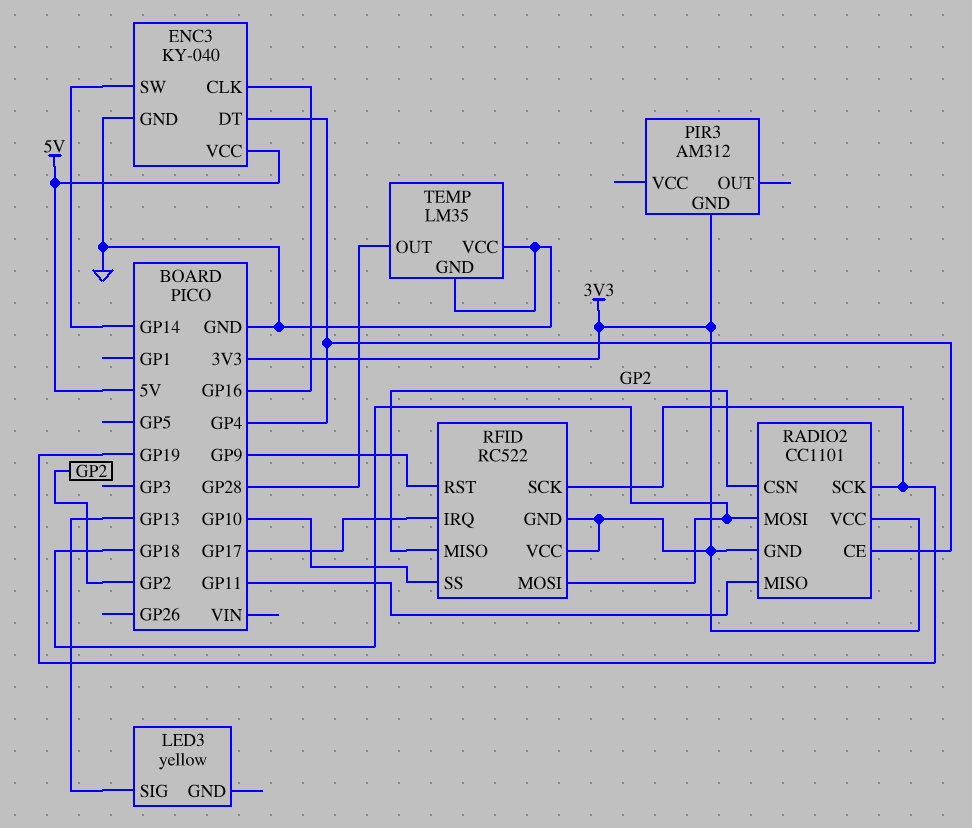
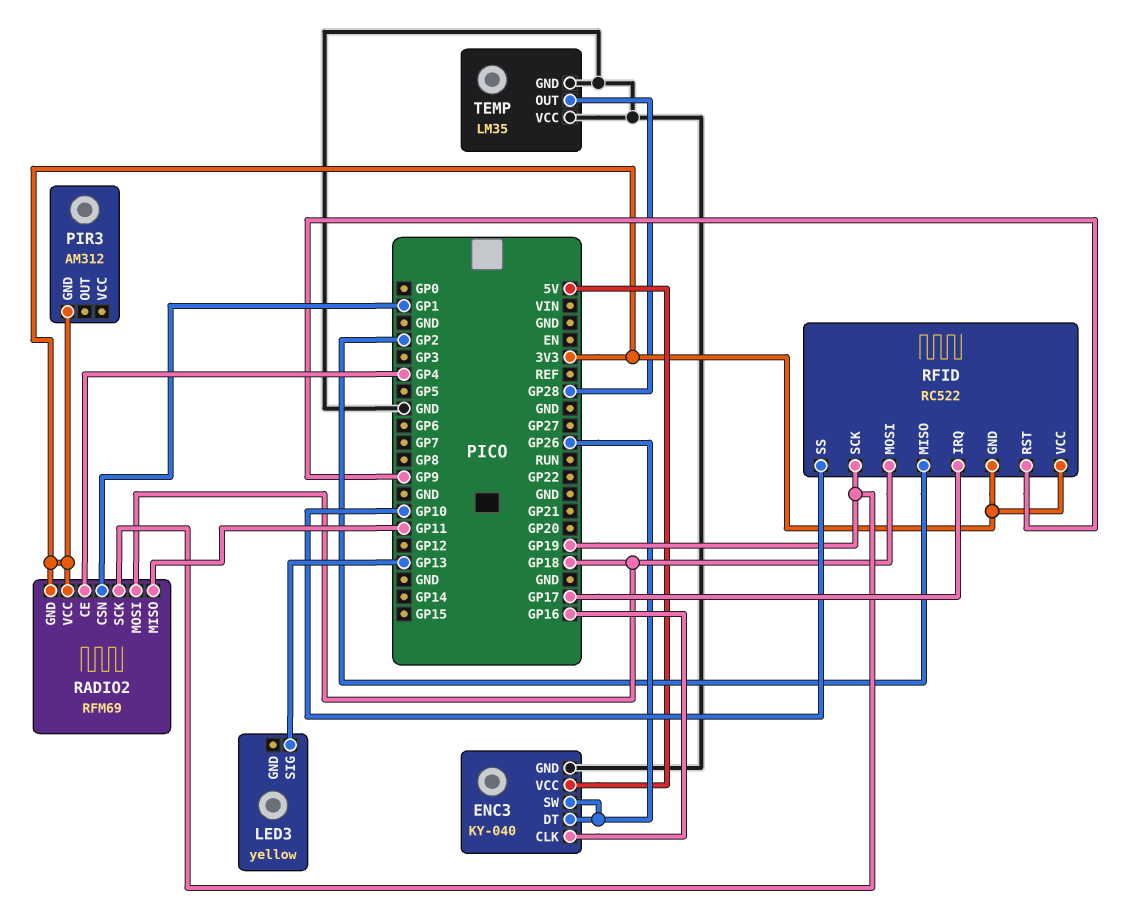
ENC3 pin DT: GP4 -> GP26
ENC3 pin SW: GP14 -> GP26
RADIO2: CC1101 -> RFM69
RADIO2 pin CSN: GP2 -> GP1

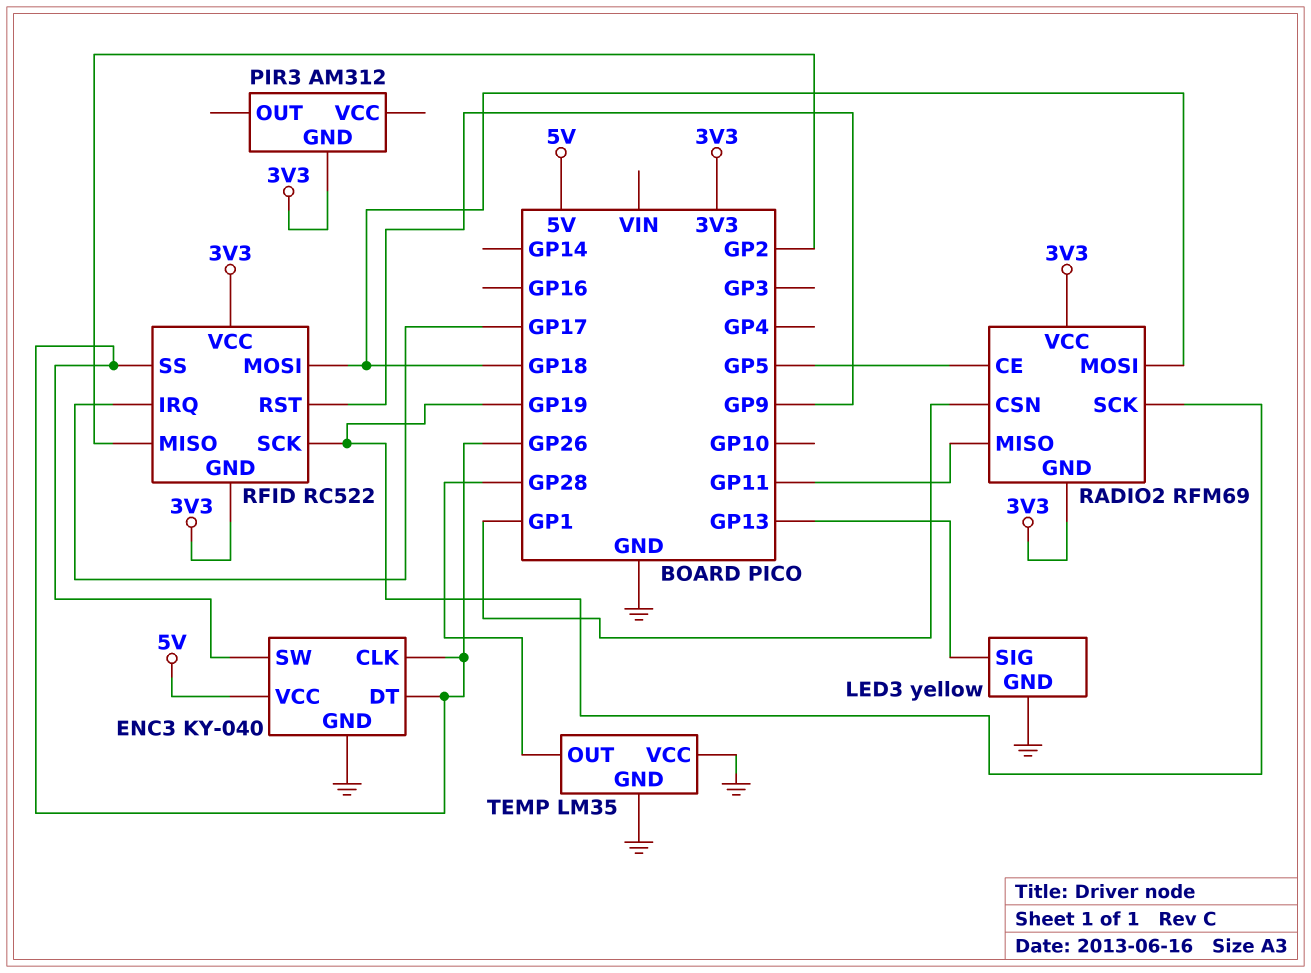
ENC3 pin CLK: GP16 -> GP26
LED3 pin GND: none -> GND
RADIO2 pin CE: GP4 -> GP5
RFID pin SS: GP10 -> GP26

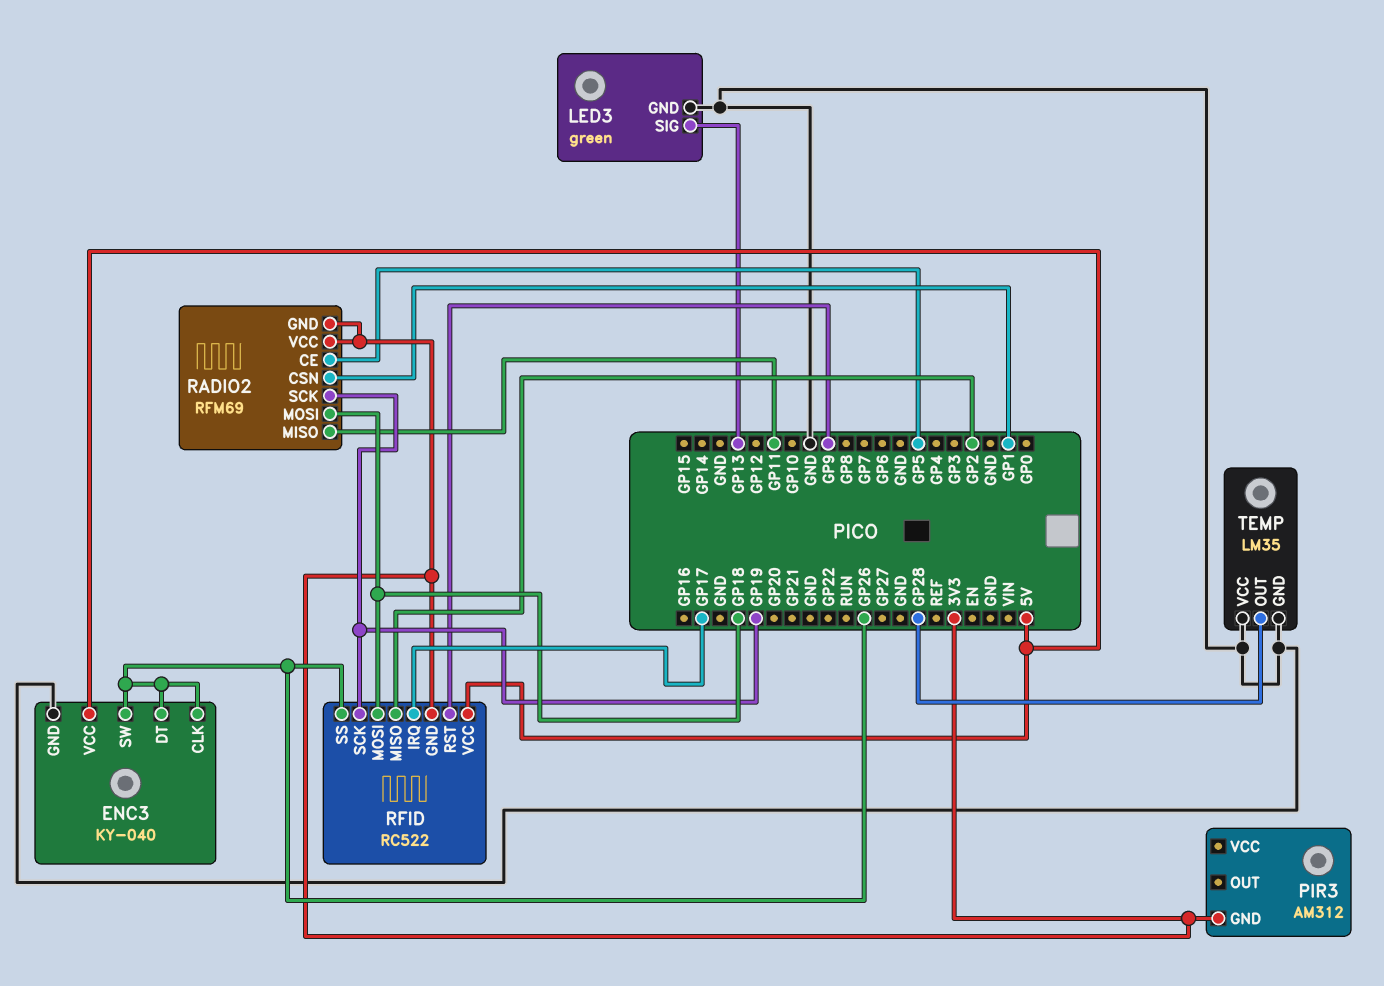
LED3: yellow -> green
RFID pin VCC: 3V3 -> 5V

